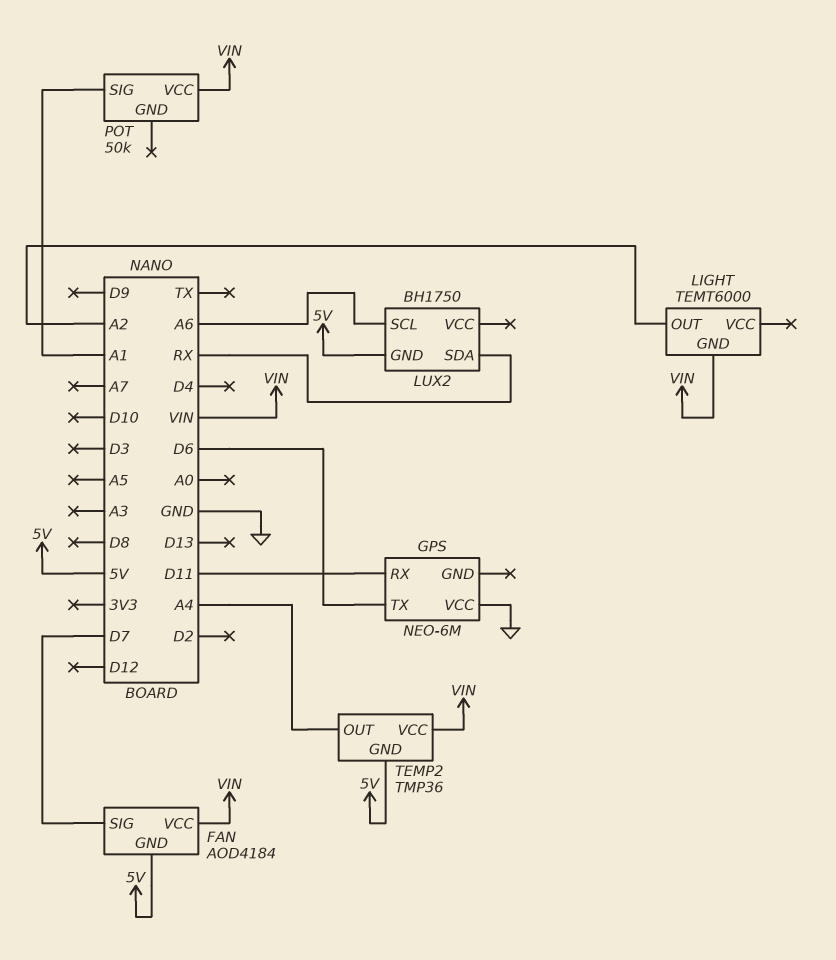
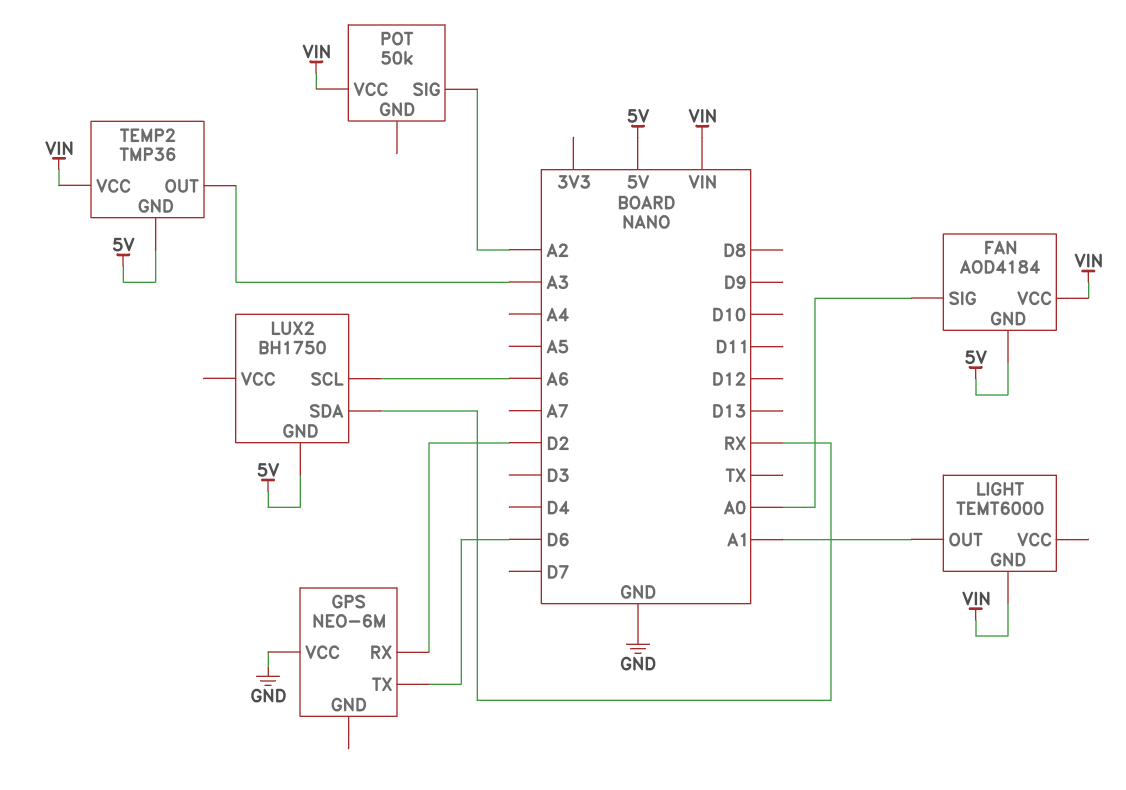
FAN pin SIG: D7 -> A0
GPS pin RX: D11 -> D2
LIGHT pin OUT: A2 -> A1
POT pin SIG: A1 -> A2
TEMP2 pin OUT: A4 -> A3

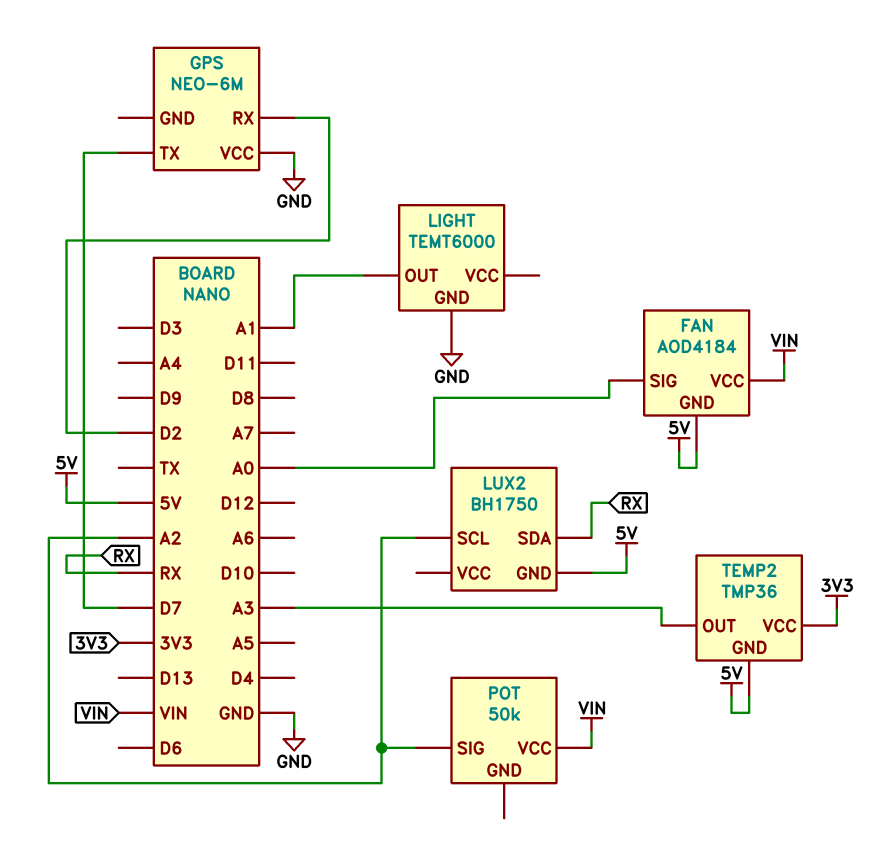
GPS pin TX: D6 -> D7
LIGHT pin GND: VIN -> GND
LUX2 pin SCL: A6 -> A2
TEMP2 pin VCC: VIN -> 3V3

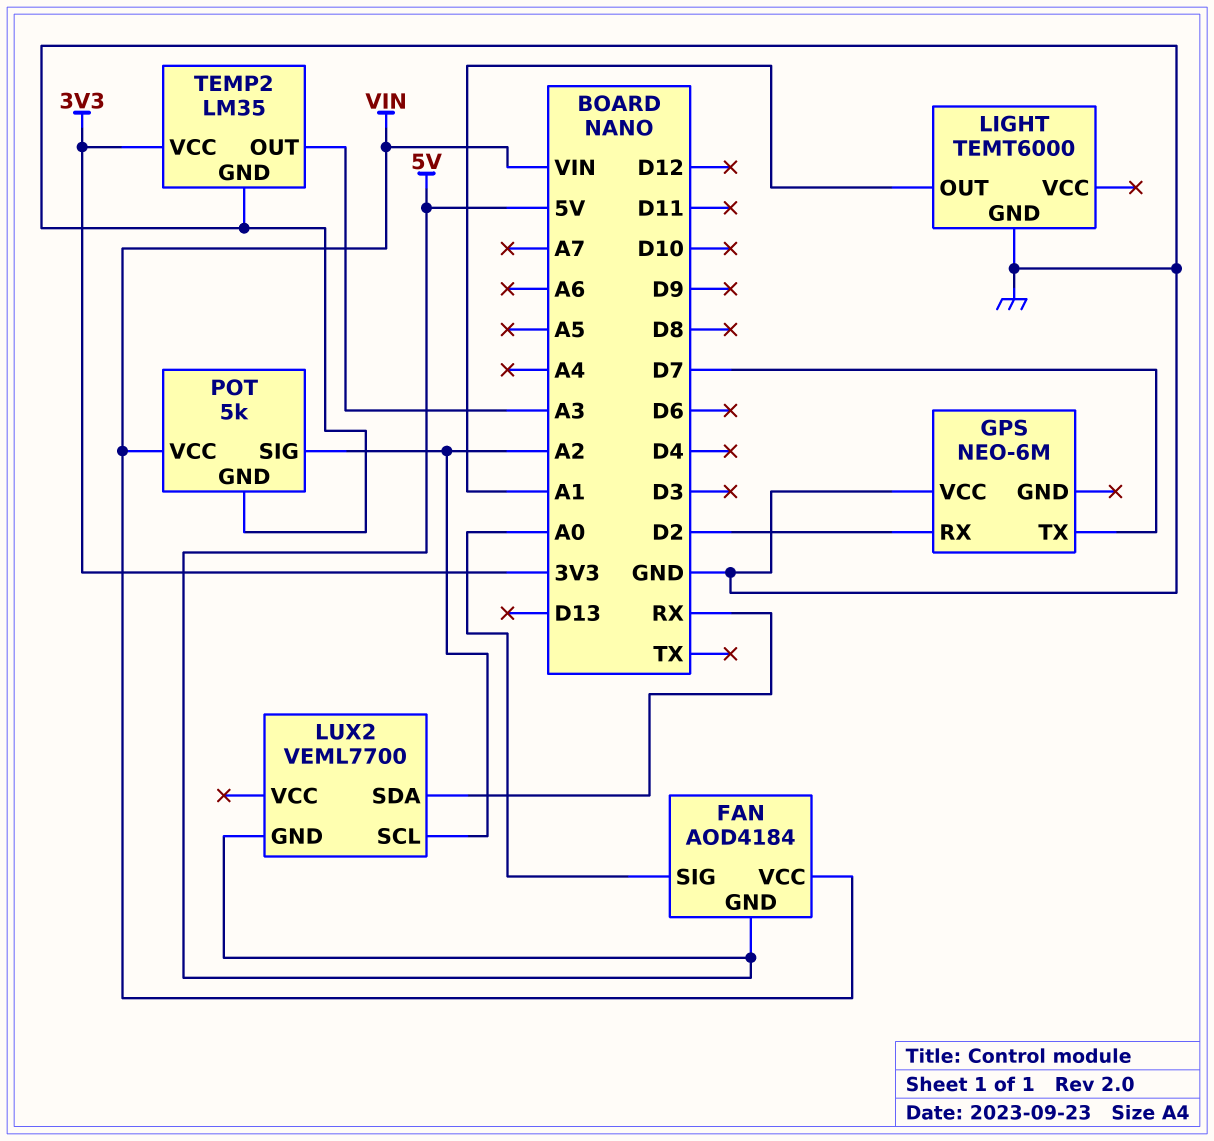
LUX2: BH1750 -> VEML7700
POT: 50k -> 5k
POT pin GND: none -> GND
TEMP2: TMP36 -> LM35
TEMP2 pin GND: 5V -> GND

